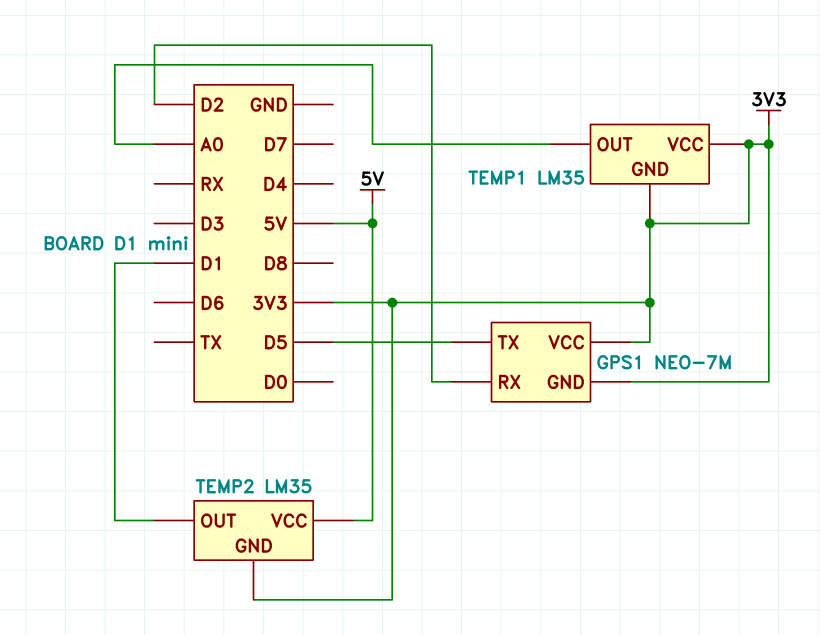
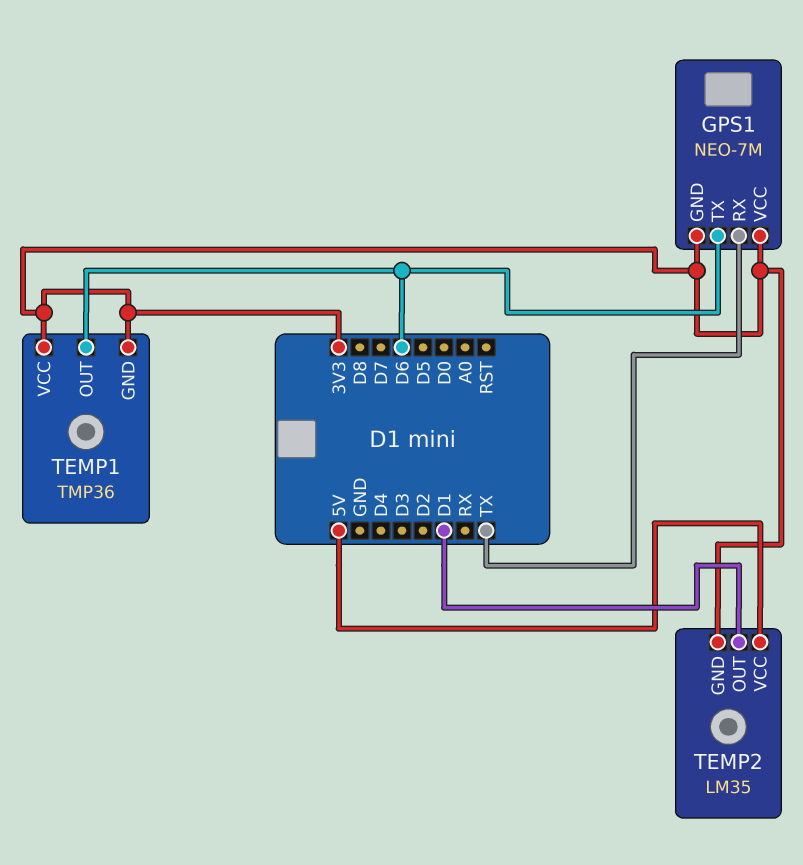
GPS1 pin RX: D2 -> TX
GPS1 pin TX: D5 -> D6
TEMP1: LM35 -> TMP36
TEMP1 pin OUT: A0 -> D6

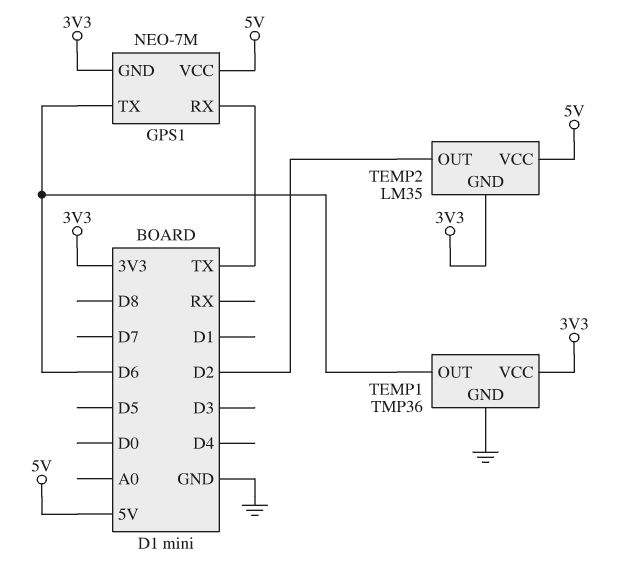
GPS1 pin VCC: 3V3 -> 5V
TEMP1 pin GND: 3V3 -> GND
TEMP2 pin OUT: D1 -> D2

